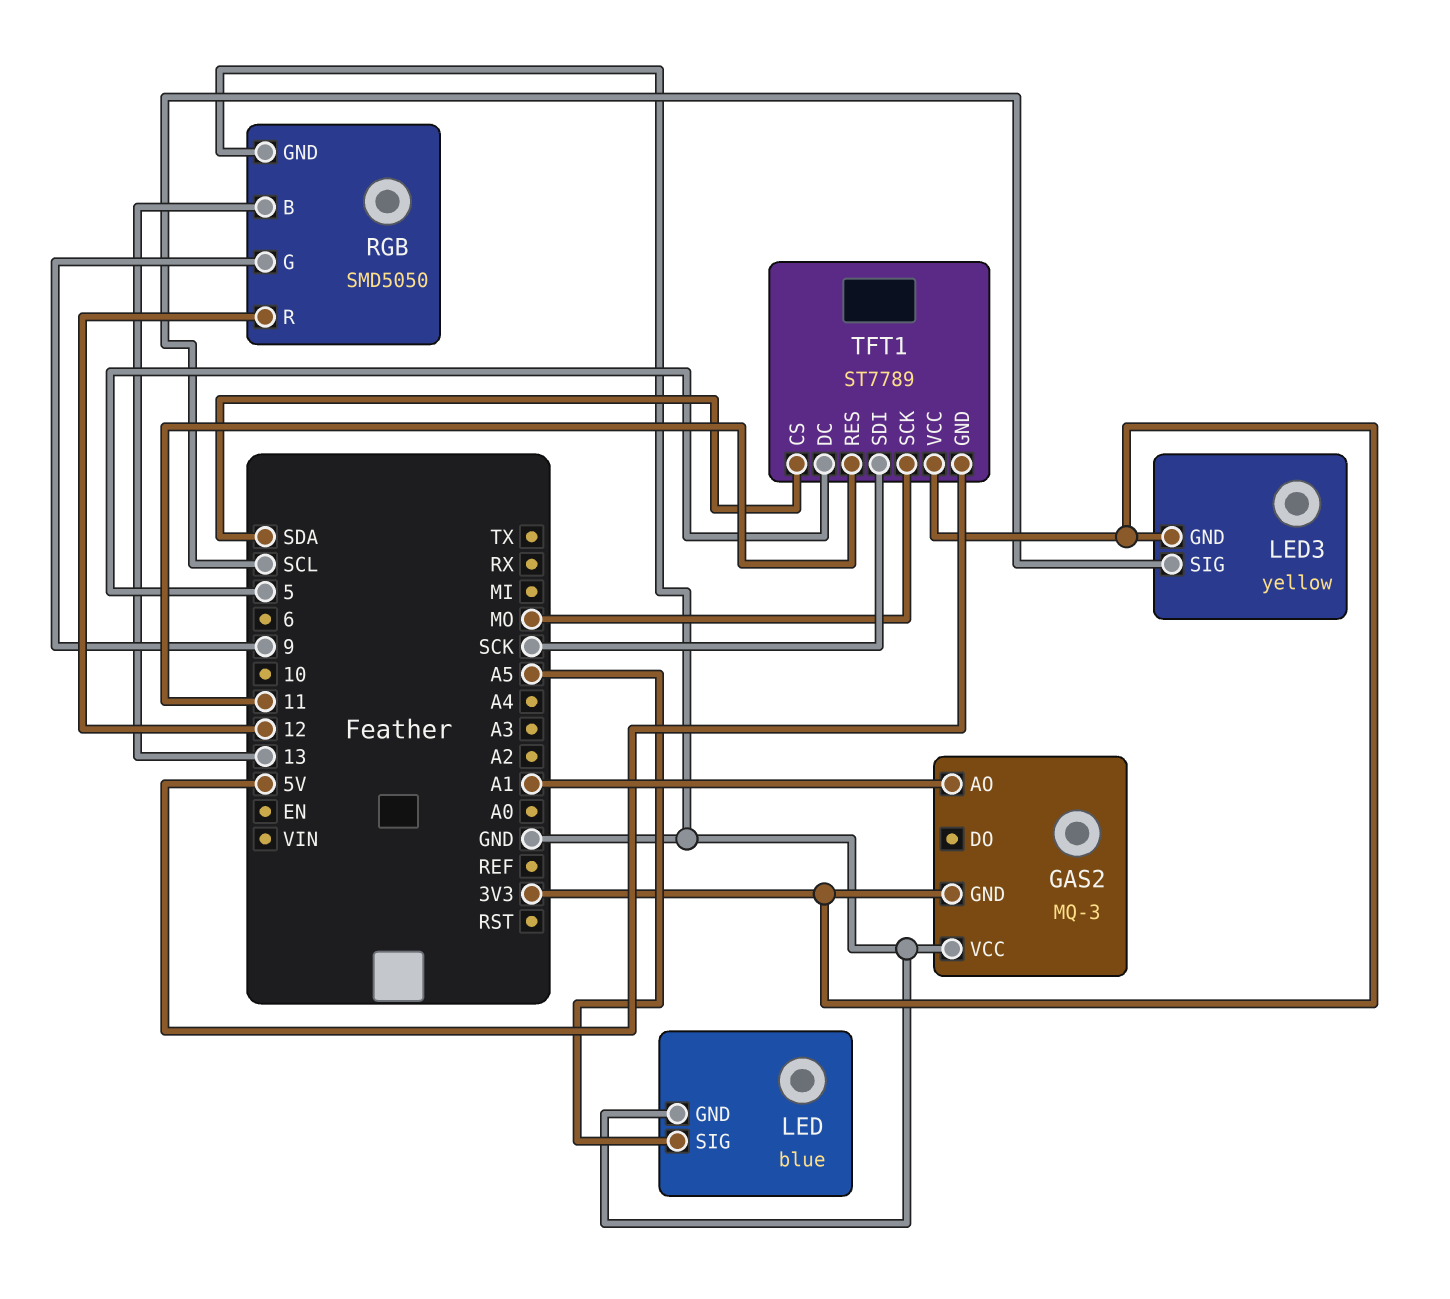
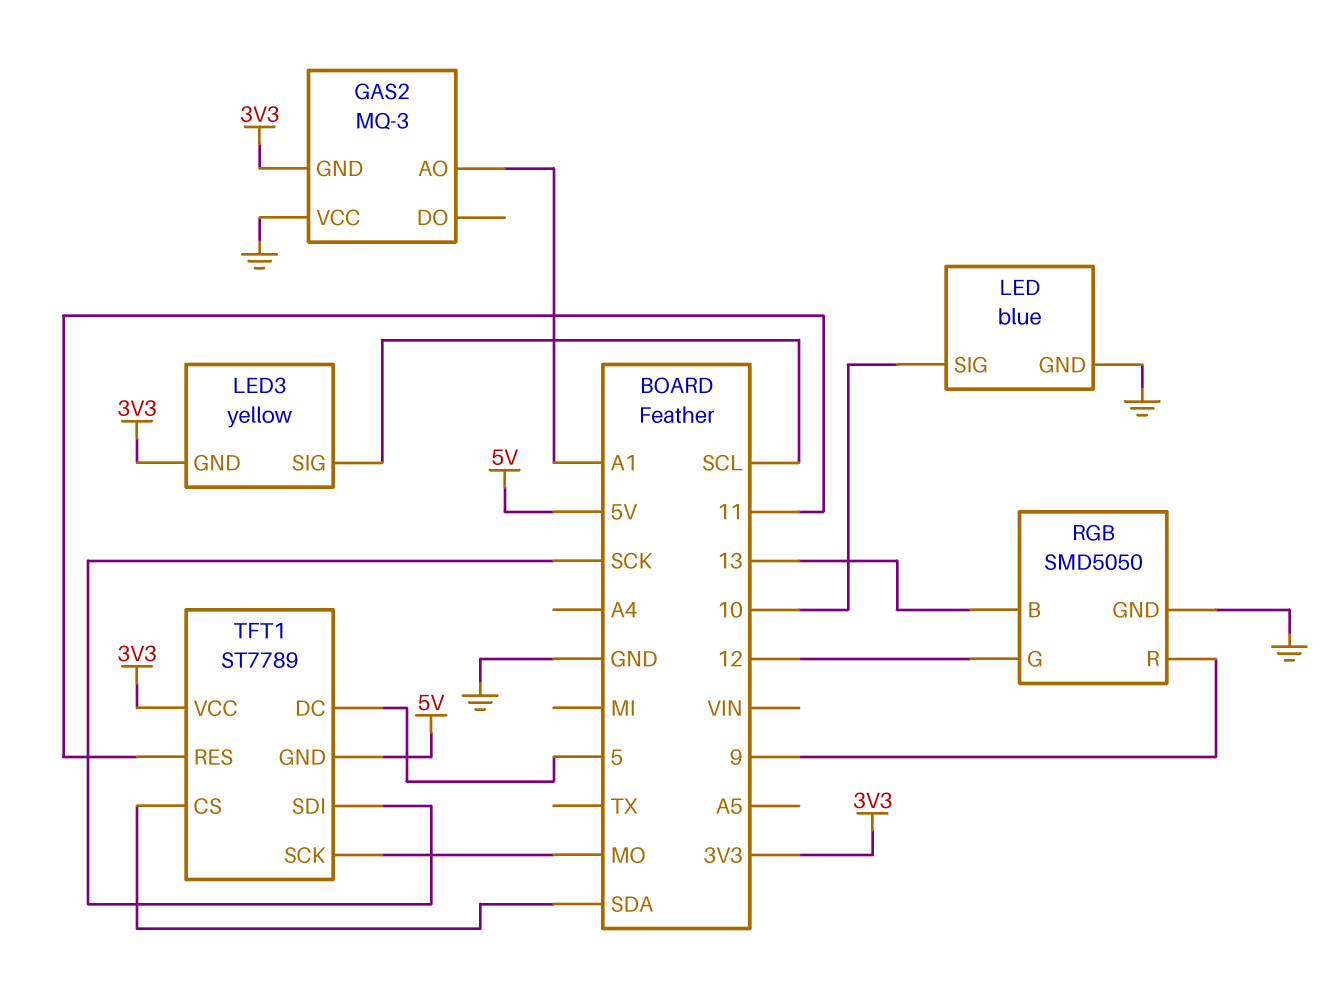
LED pin SIG: A5 -> 10
RGB pin G: 9 -> 12
RGB pin R: 12 -> 9

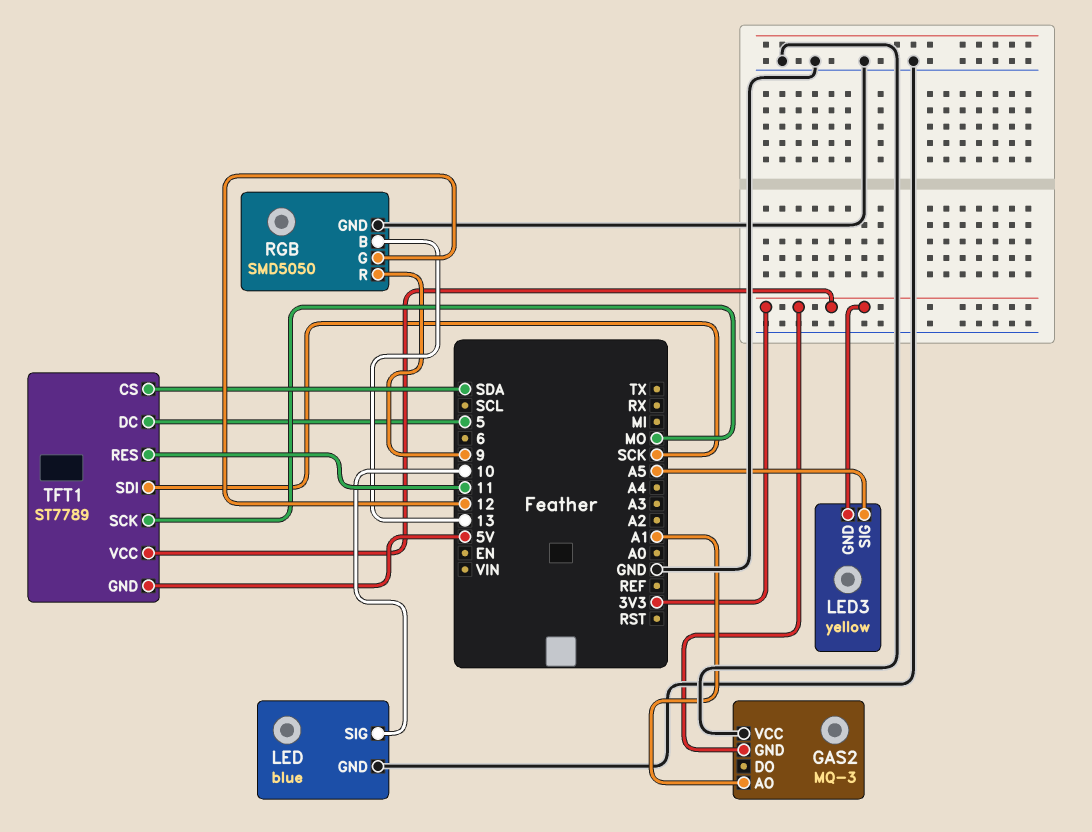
LED3 pin SIG: SCL -> A5

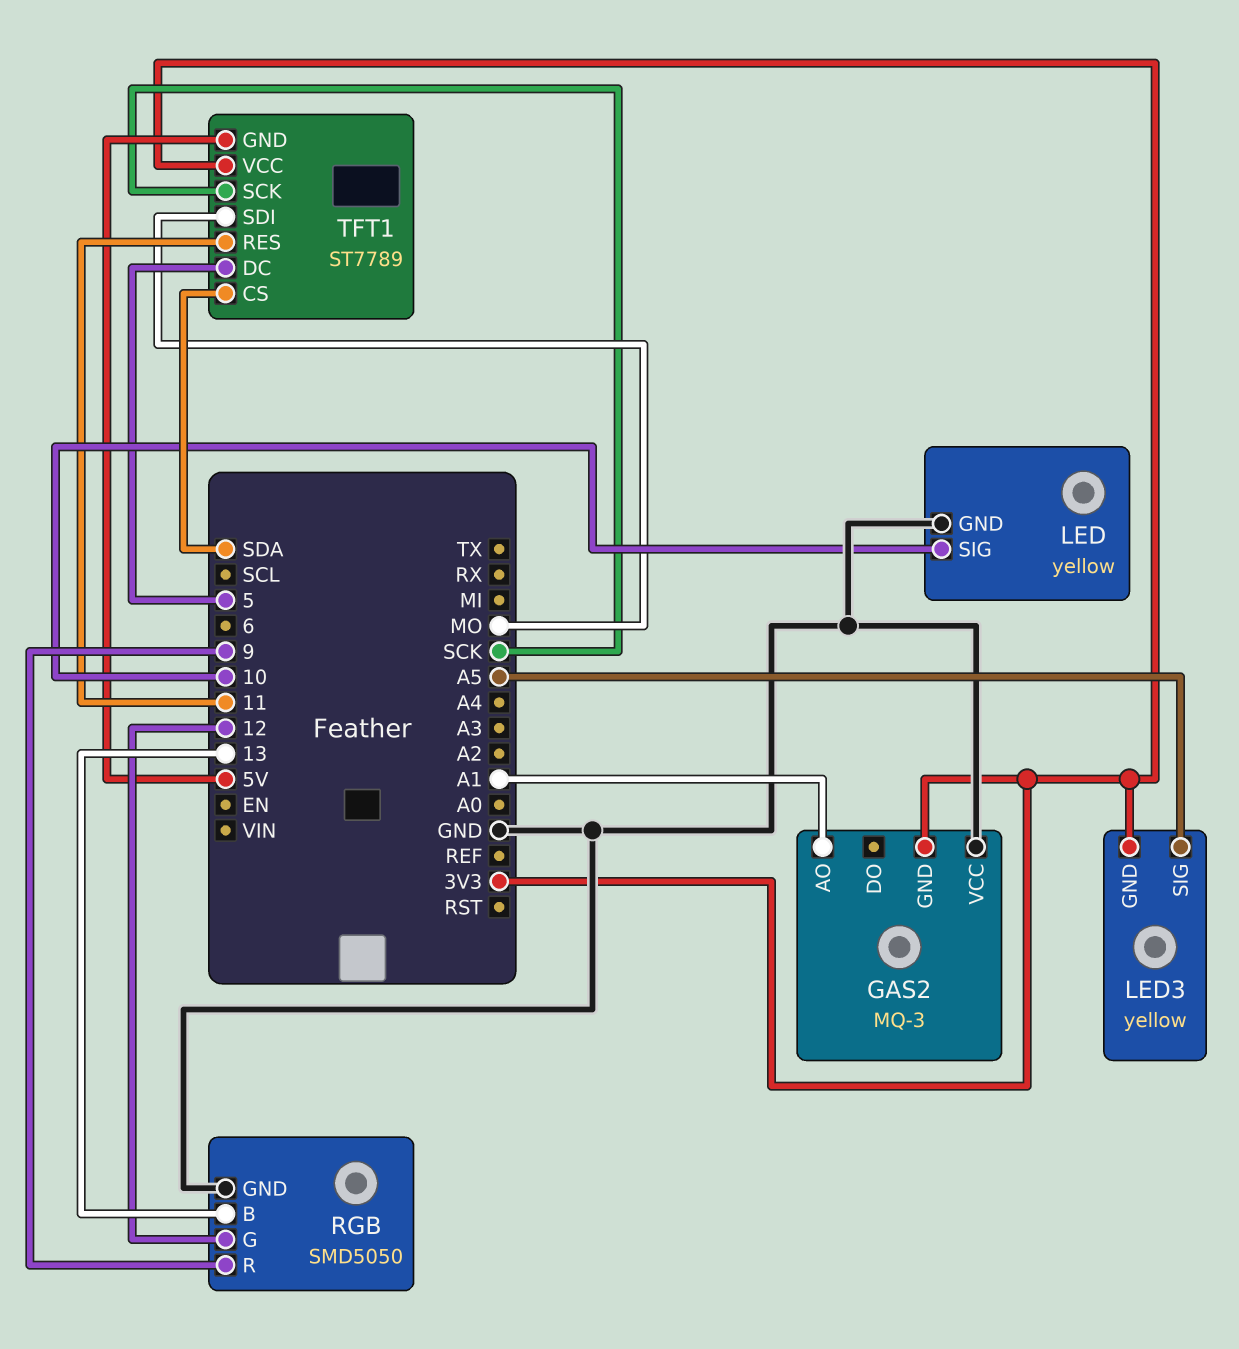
LED: blue -> yellow
TFT1 pin SCK: MO -> SCK
TFT1 pin SDI: SCK -> MO

